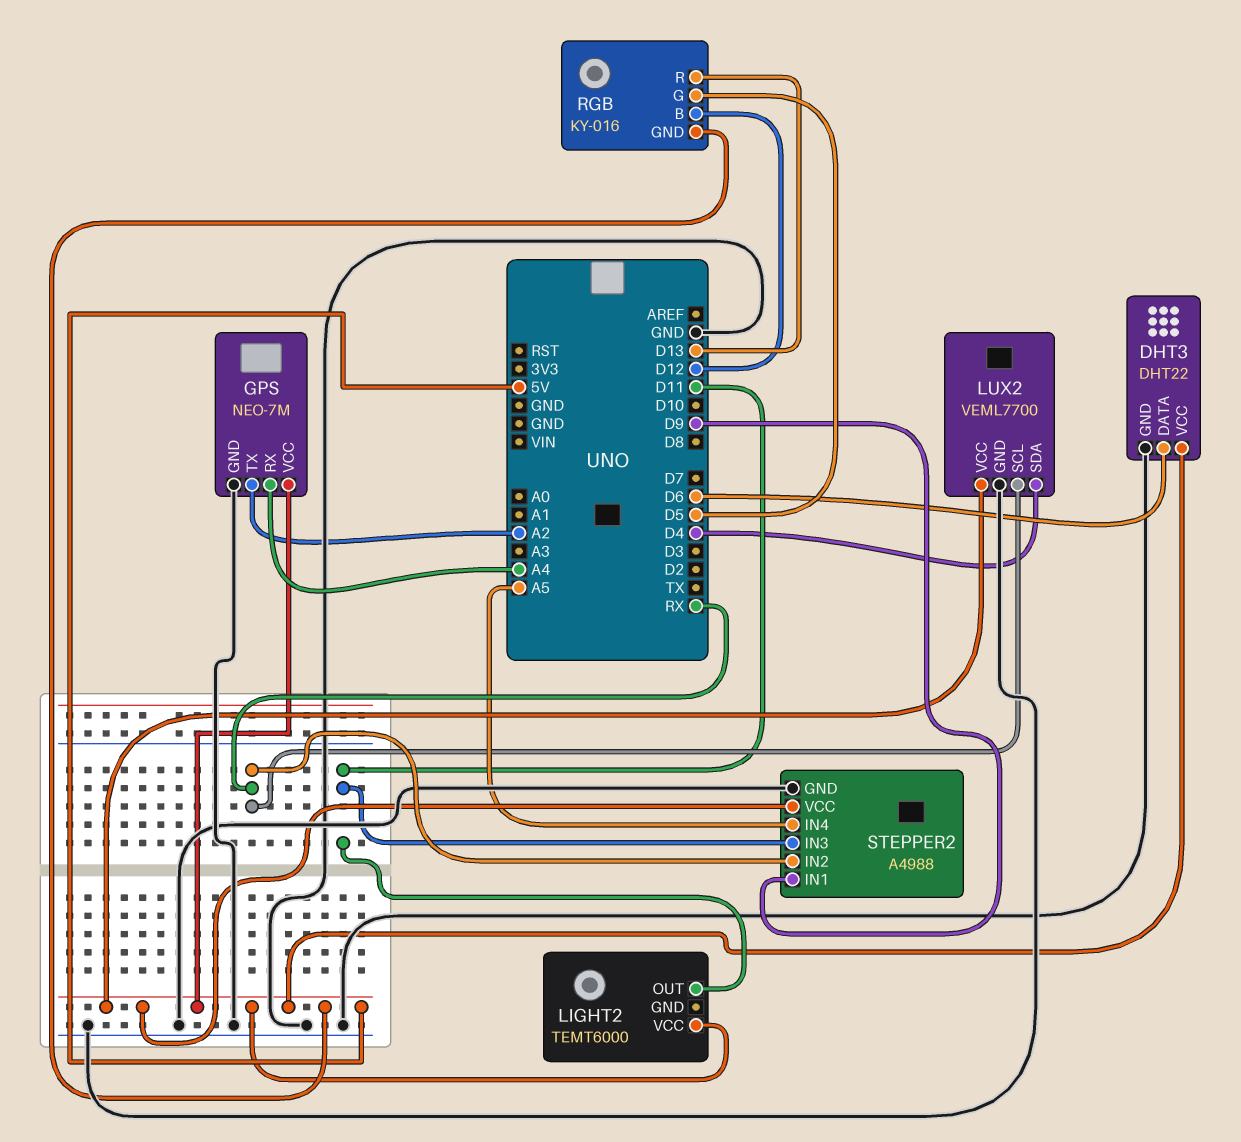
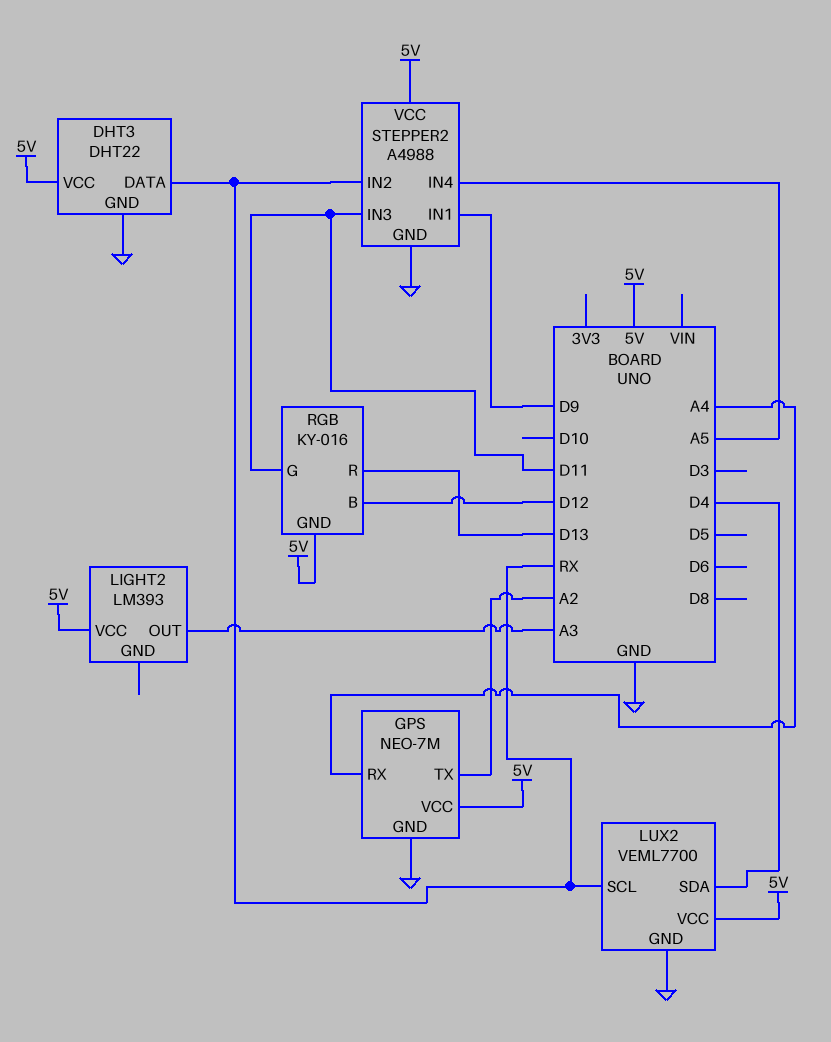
DHT3 pin DATA: D6 -> RX
LIGHT2: TEMT6000 -> LM393
LIGHT2 pin OUT: D11 -> A3
RGB pin G: D5 -> D11

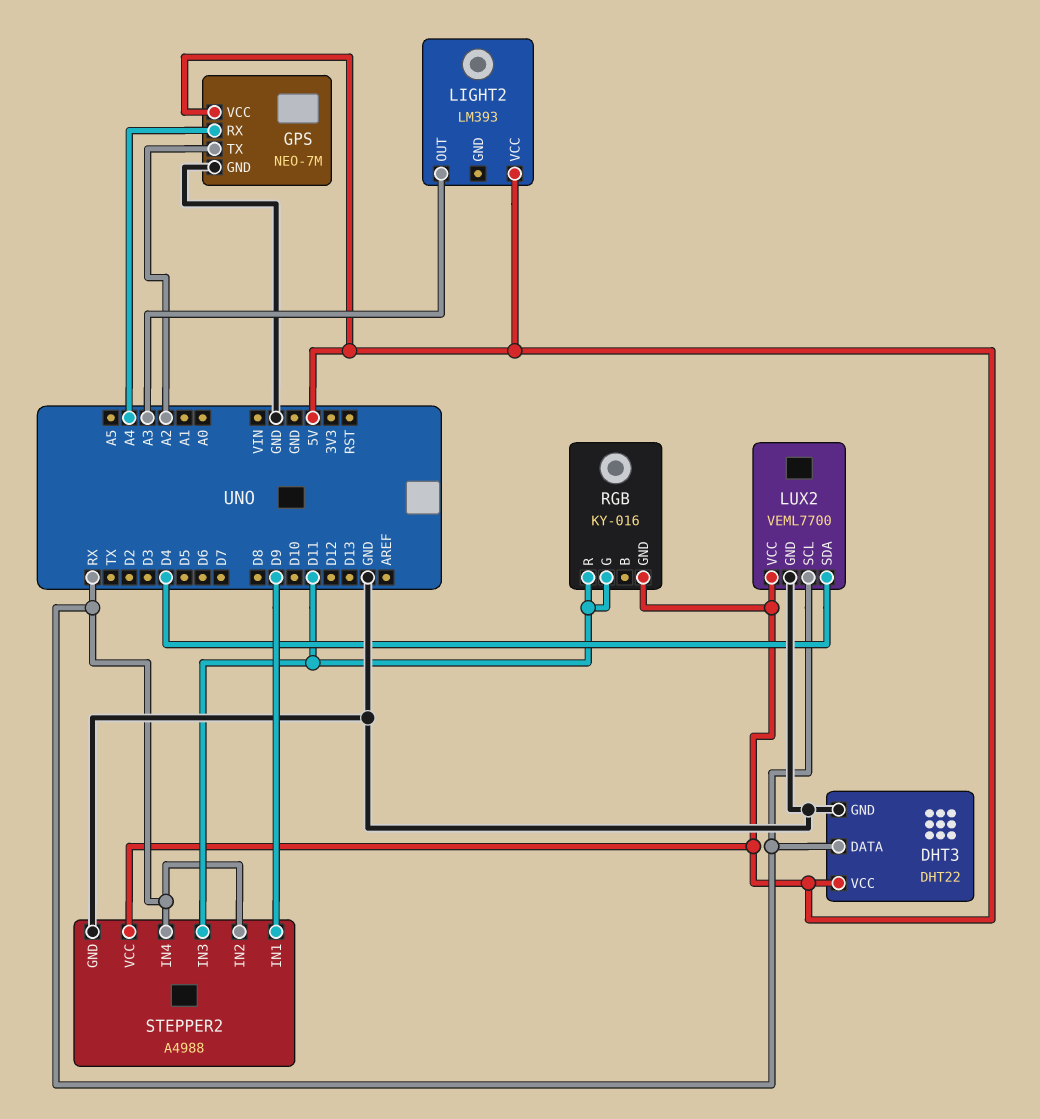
RGB pin B: D12 -> none
RGB pin R: D13 -> D11
STEPPER2 pin IN4: A5 -> RX

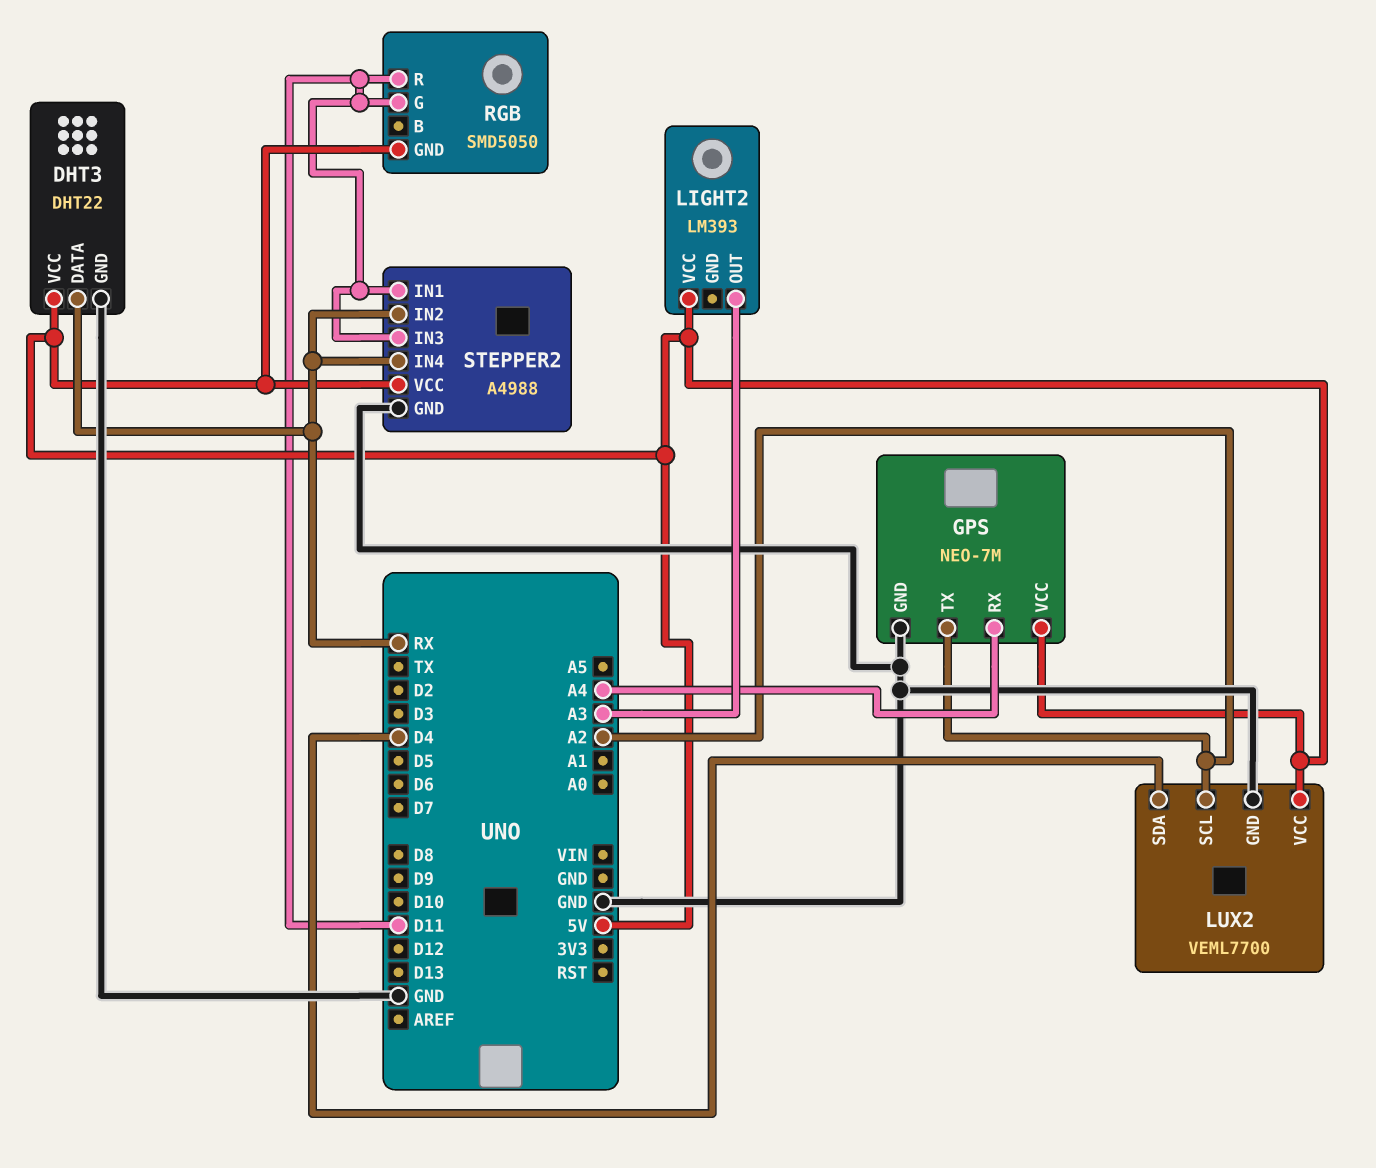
LUX2 pin SCL: RX -> A2
RGB: KY-016 -> SMD5050
STEPPER2 pin IN1: D9 -> D11

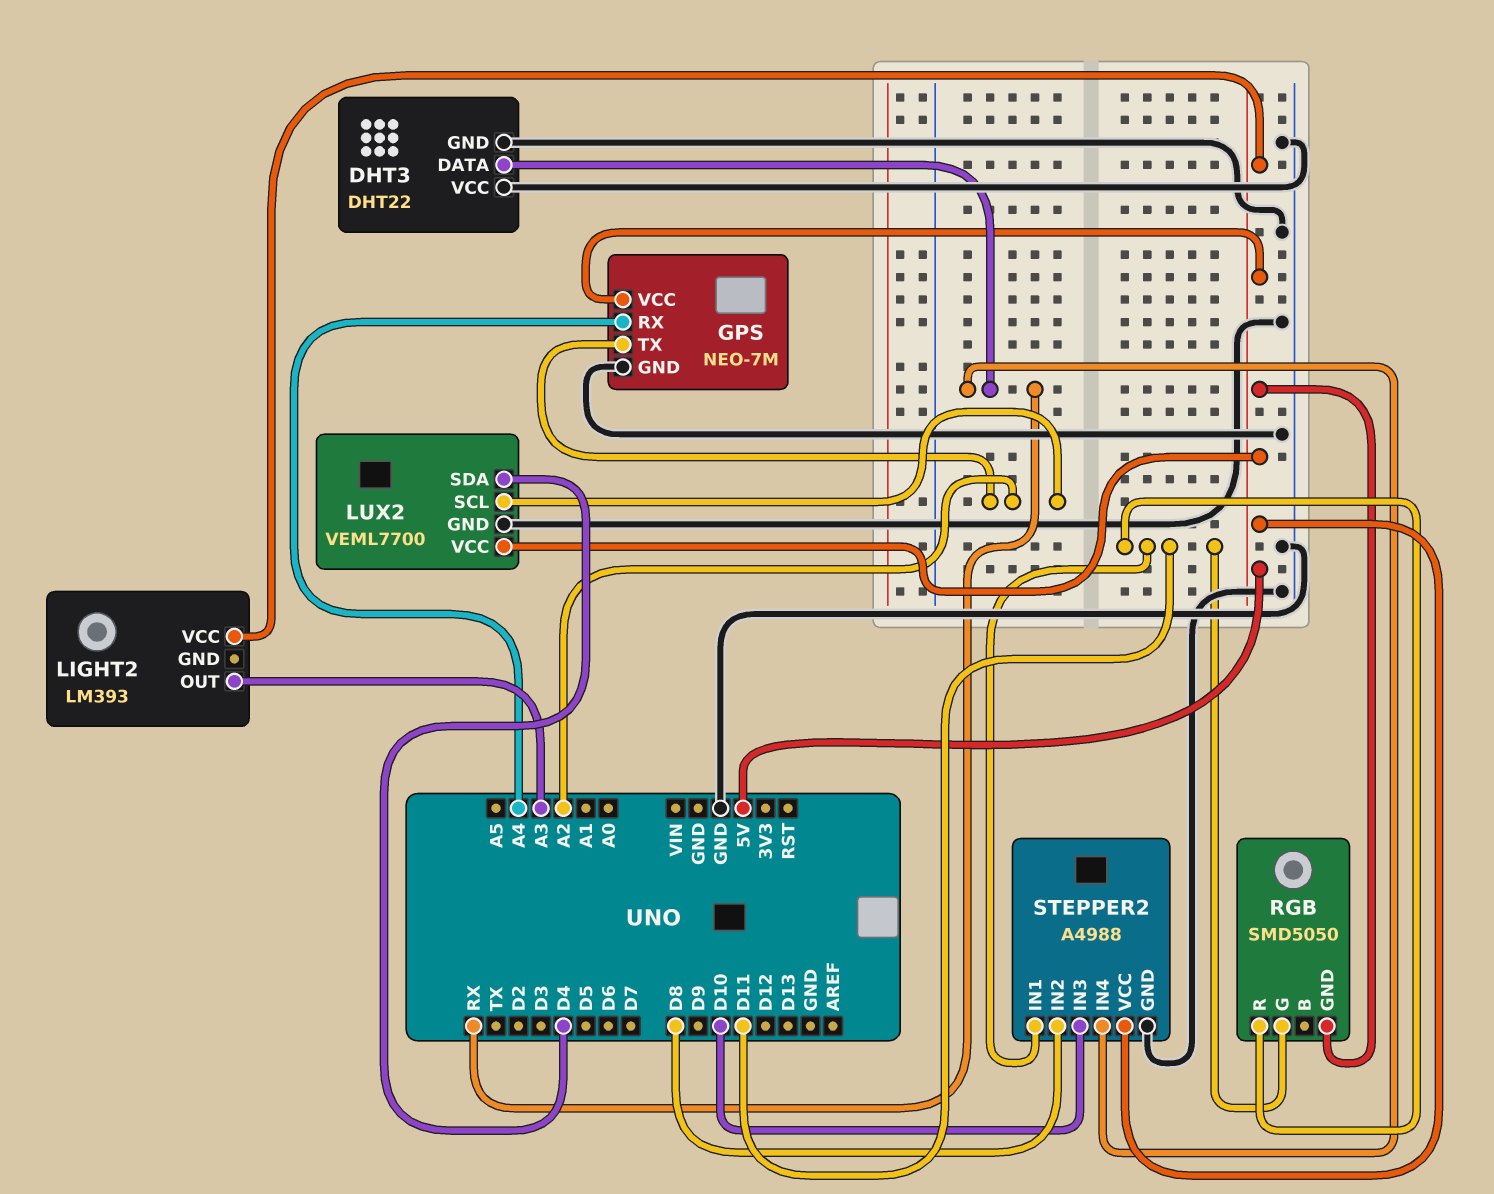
DHT3 pin VCC: 5V -> GND
STEPPER2 pin IN2: RX -> D8
STEPPER2 pin IN3: D11 -> D10

